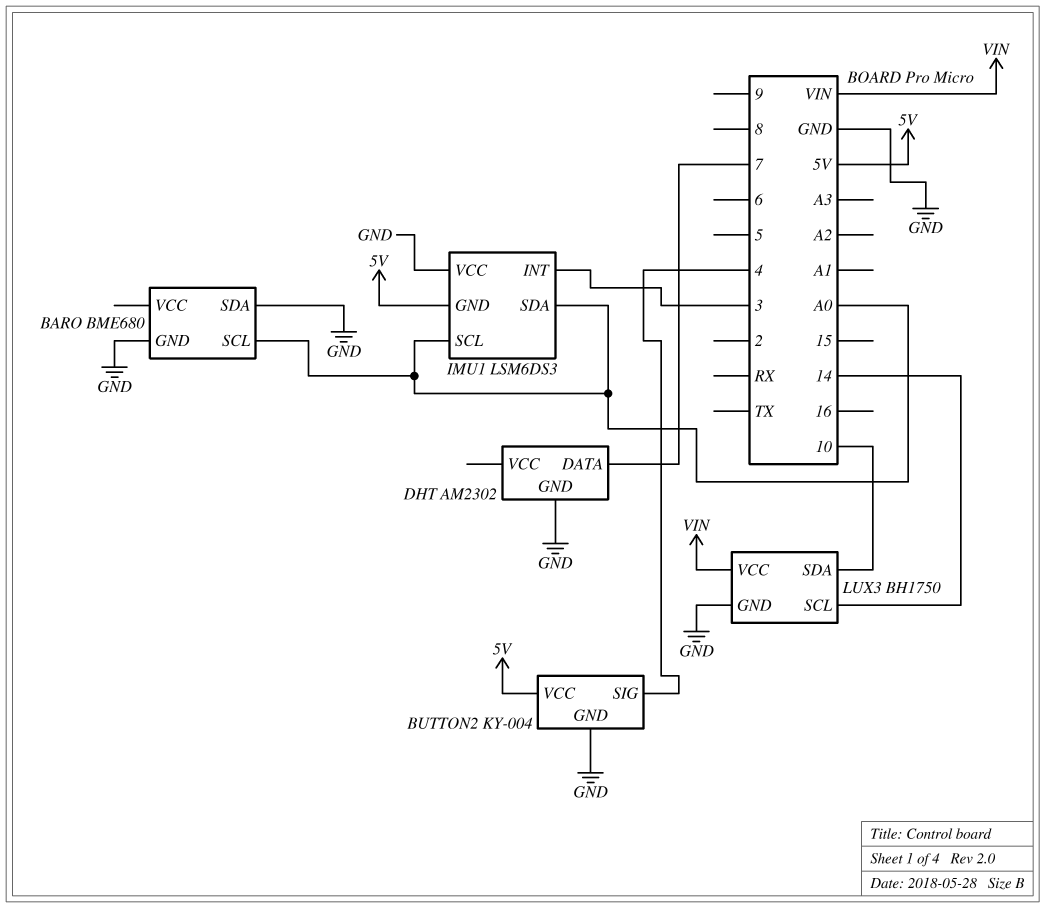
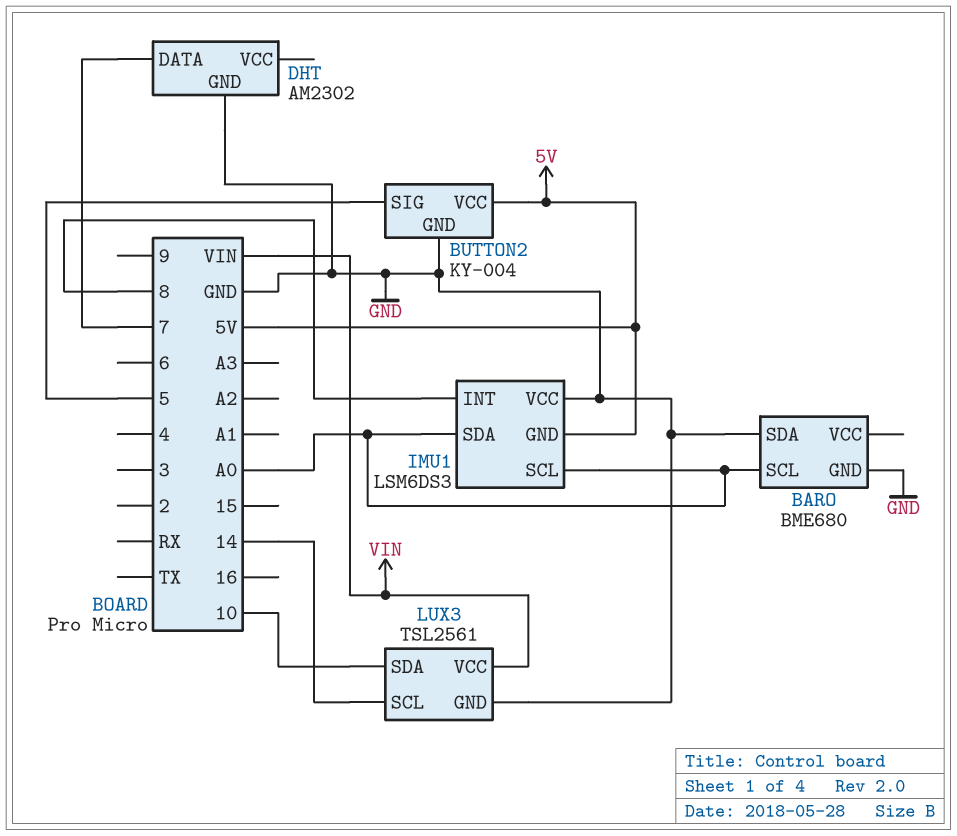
BUTTON2 pin SIG: 4 -> 5
IMU1 pin INT: 3 -> 8
LUX3: BH1750 -> TSL2561

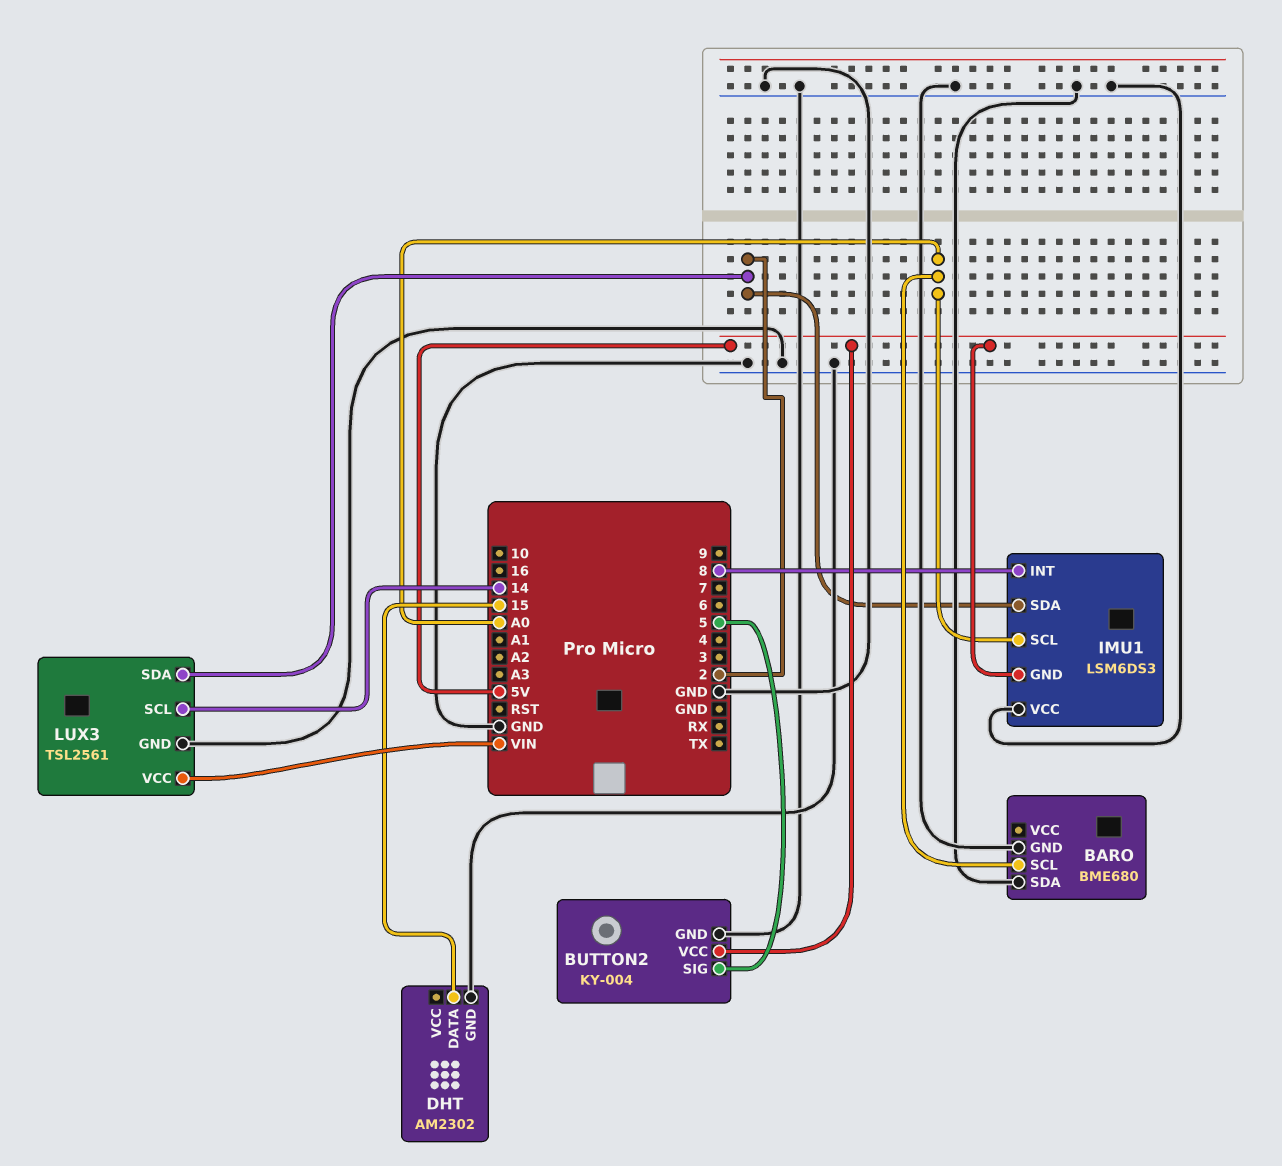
DHT pin DATA: 7 -> 15
IMU1 pin SDA: A0 -> 2
LUX3 pin SDA: 10 -> 2

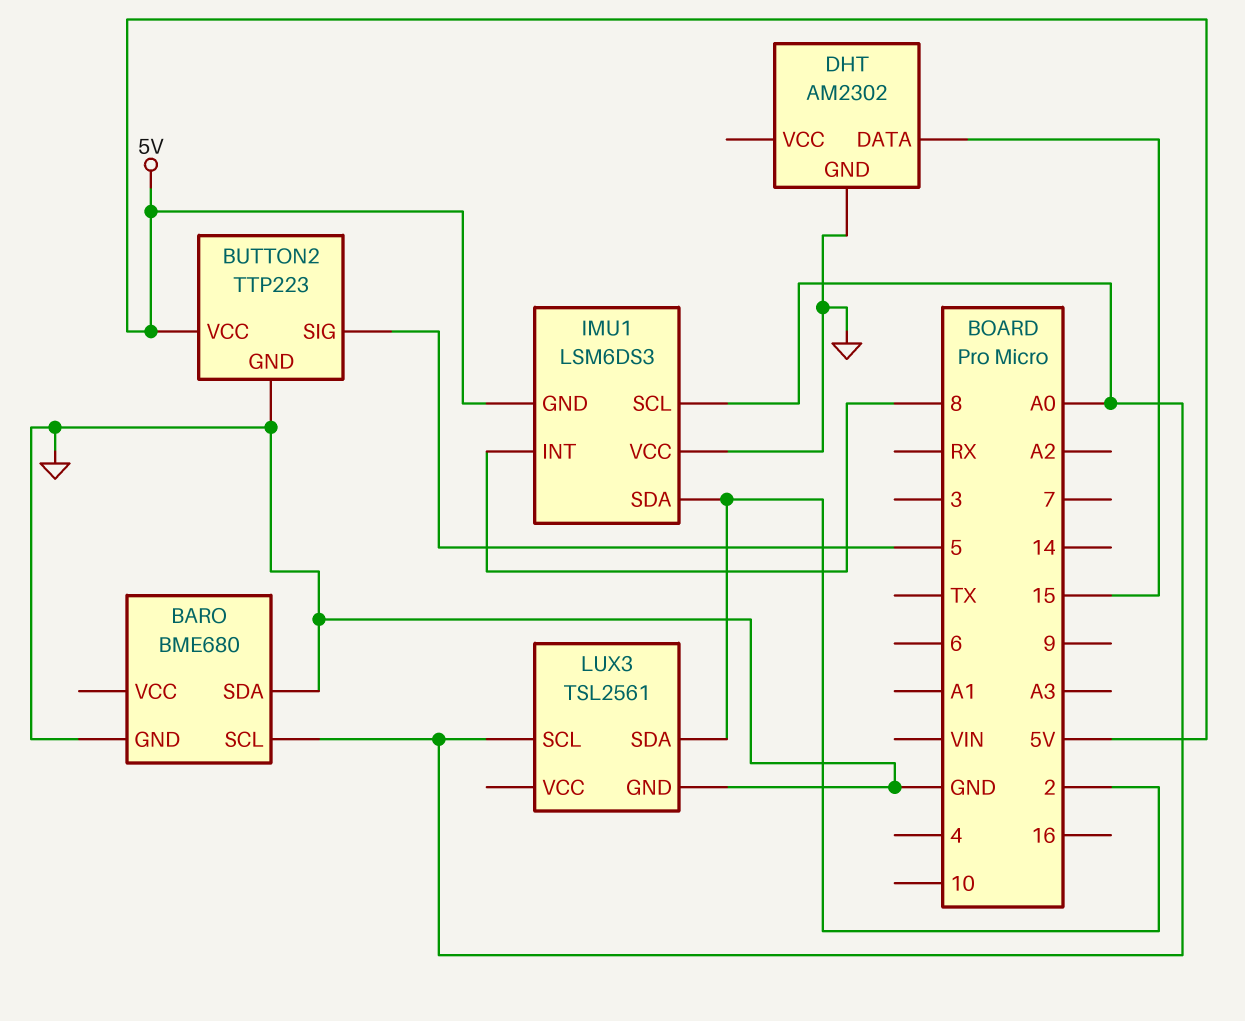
BUTTON2: KY-004 -> TTP223
LUX3 pin SCL: 14 -> A0
LUX3 pin VCC: VIN -> none

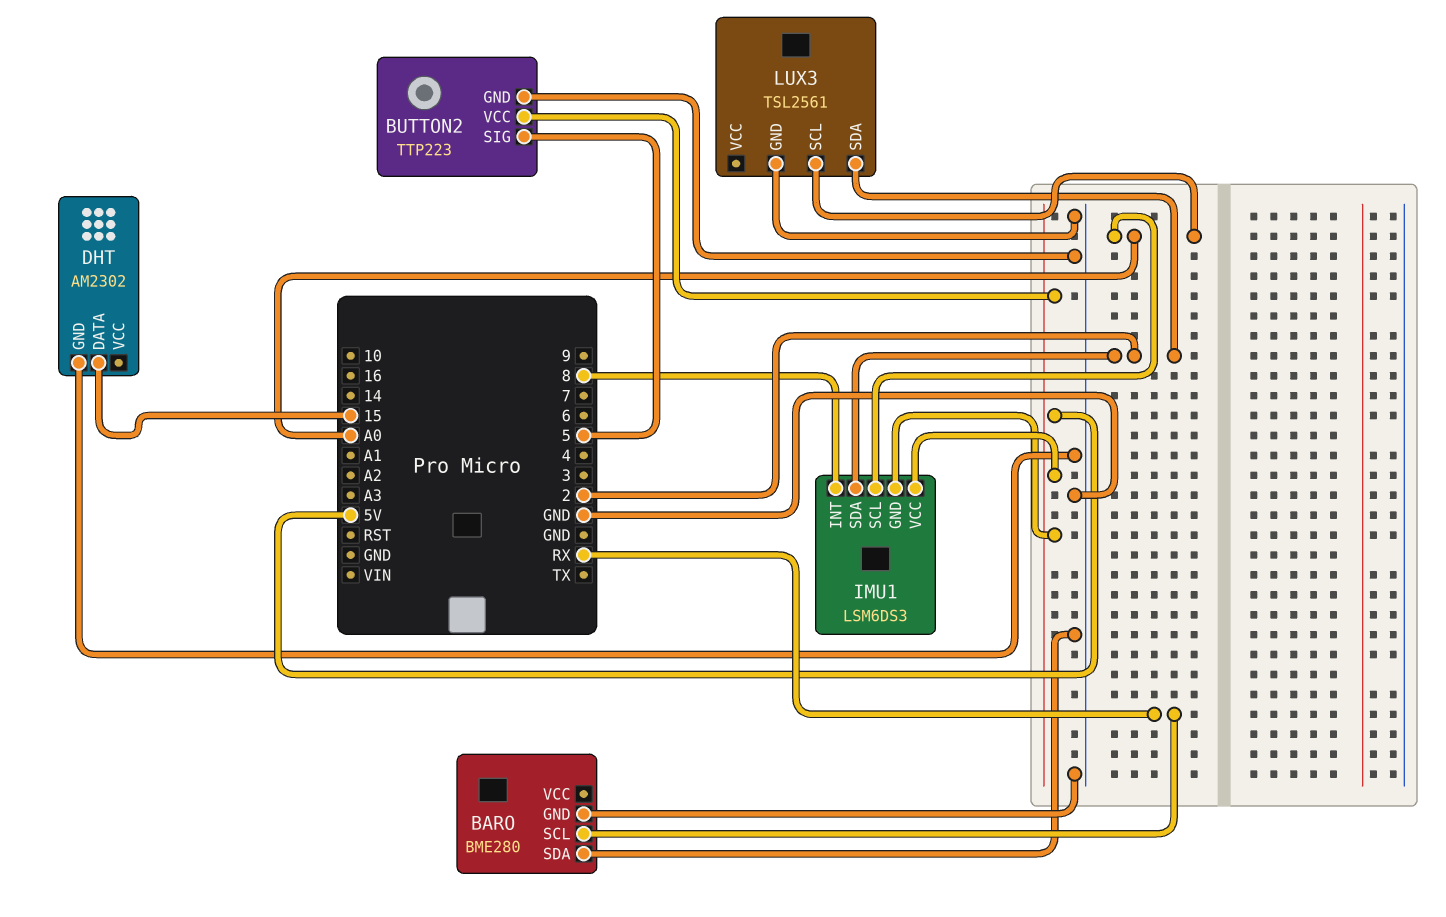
BARO: BME680 -> BME280
BARO pin SCL: A0 -> RX
IMU1 pin VCC: GND -> 5V

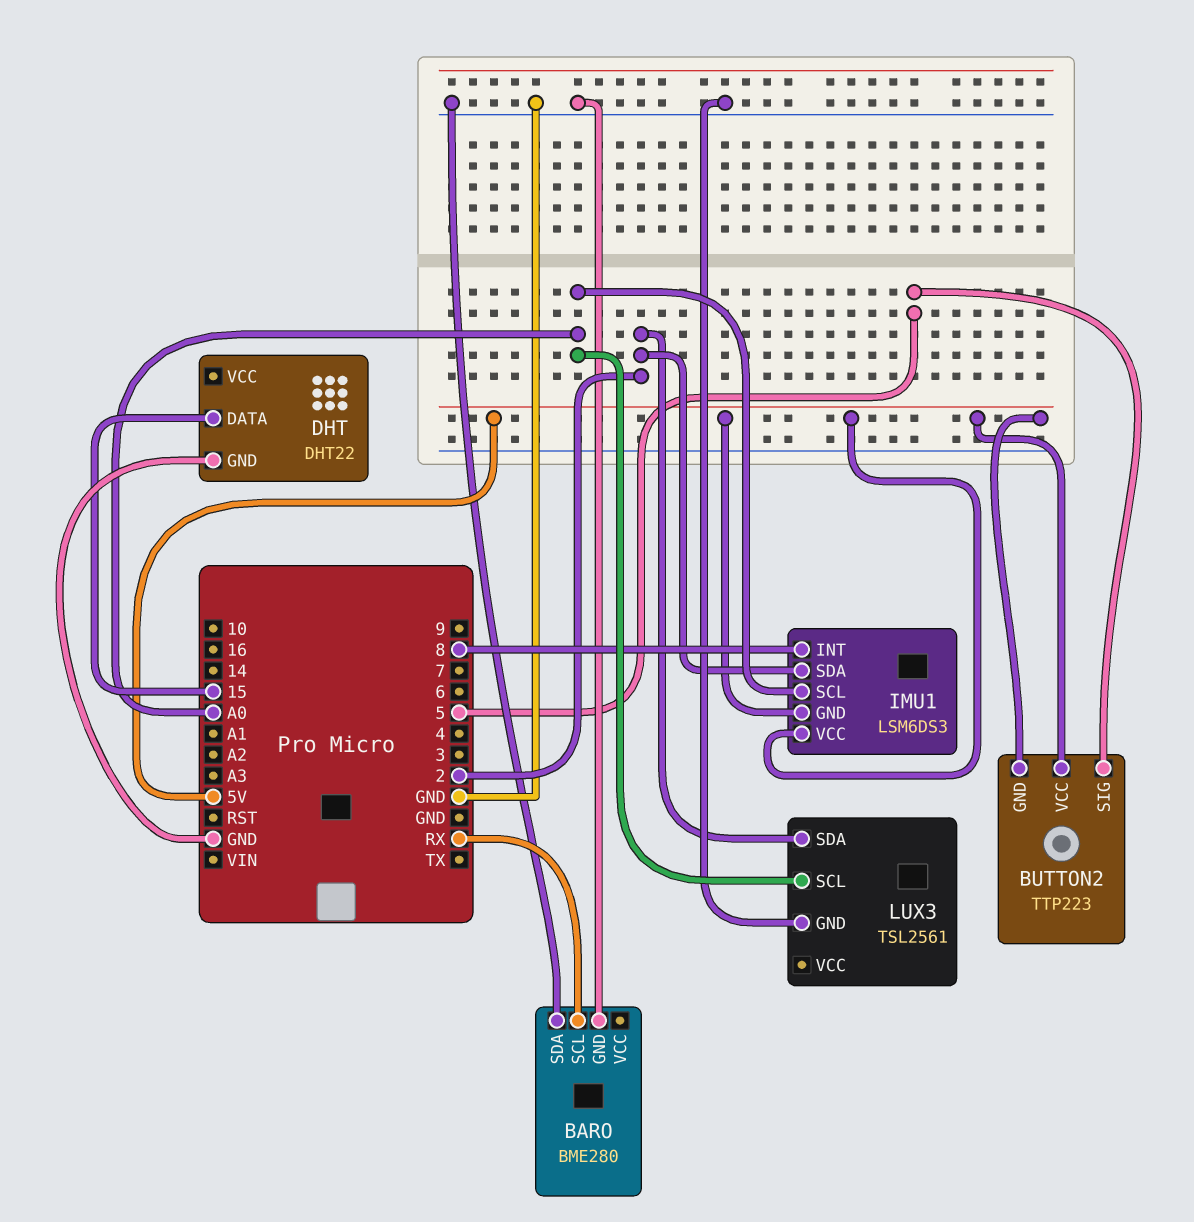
BUTTON2 pin GND: GND -> 5V
DHT: AM2302 -> DHT22

